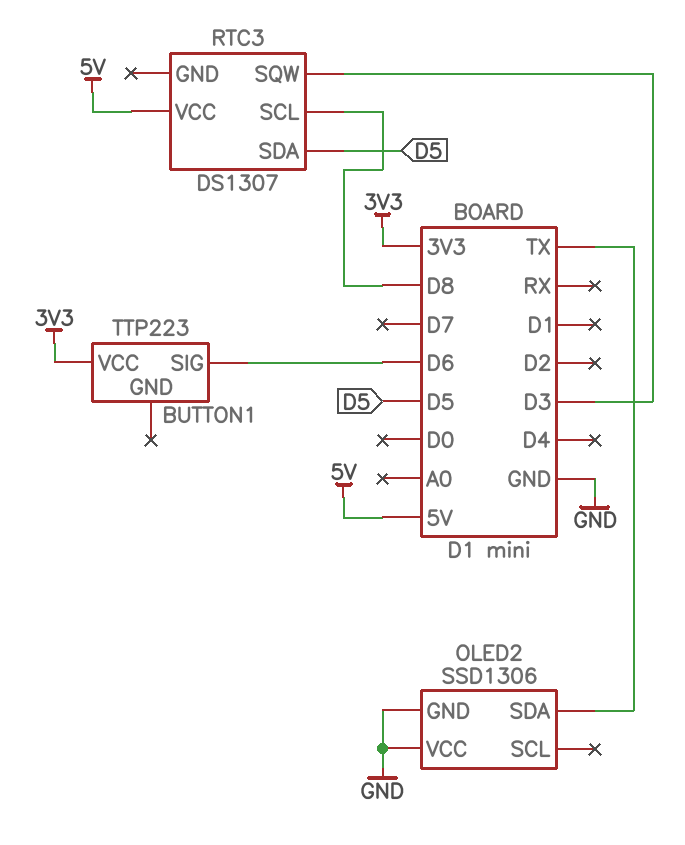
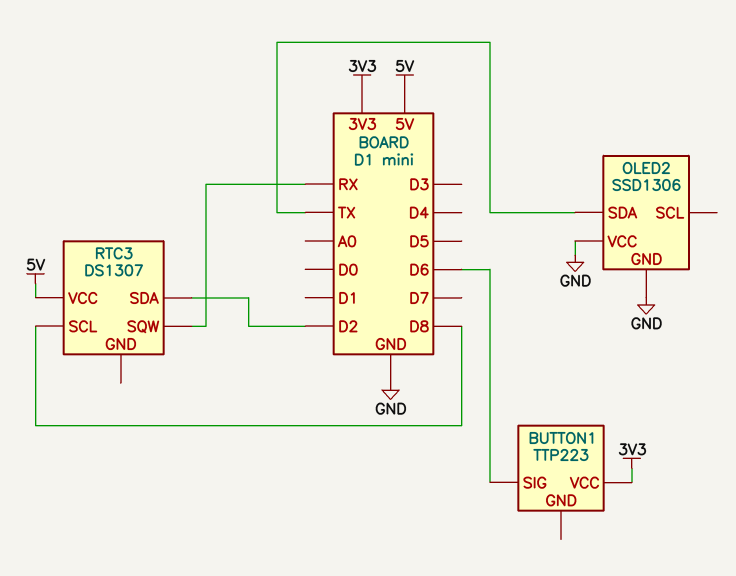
RTC3 pin SDA: D5 -> D2
RTC3 pin SQW: D3 -> RX

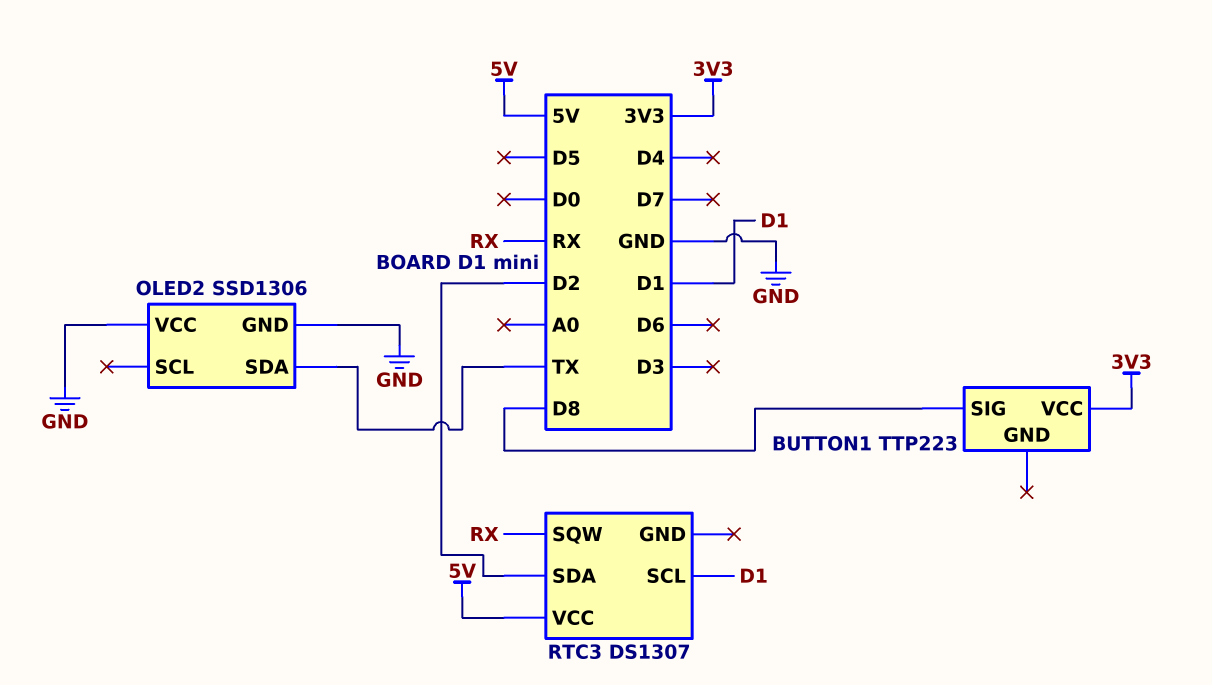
BUTTON1 pin SIG: D6 -> D8
RTC3 pin SCL: D8 -> D1

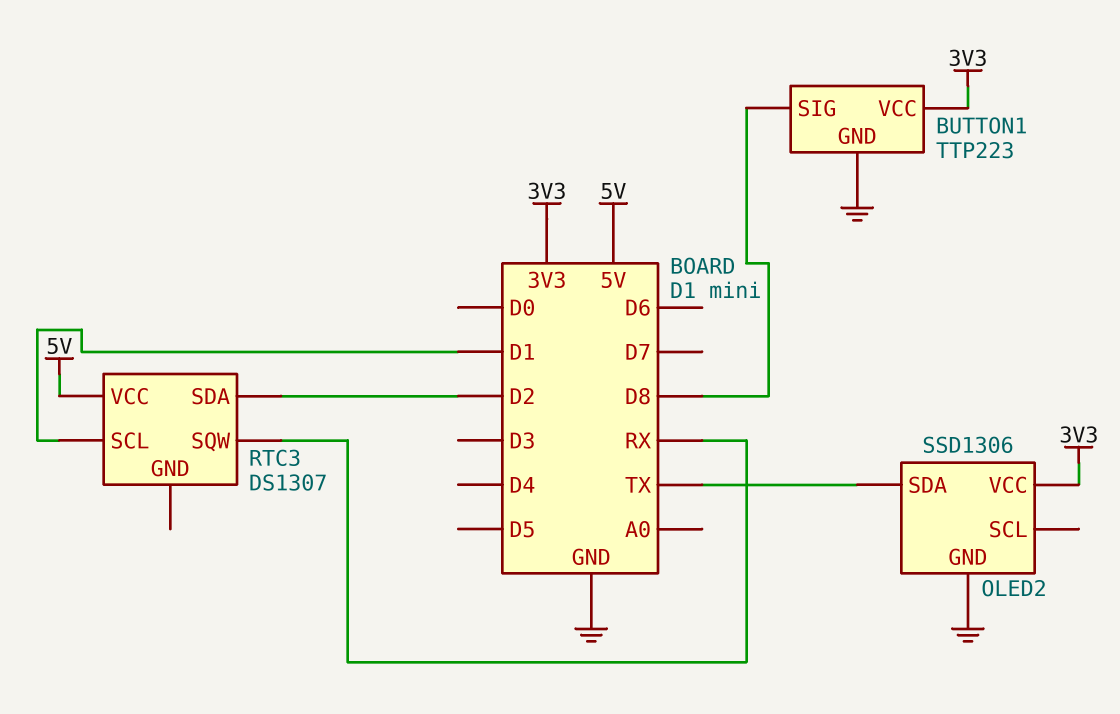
BUTTON1 pin GND: none -> GND
OLED2 pin VCC: GND -> 3V3

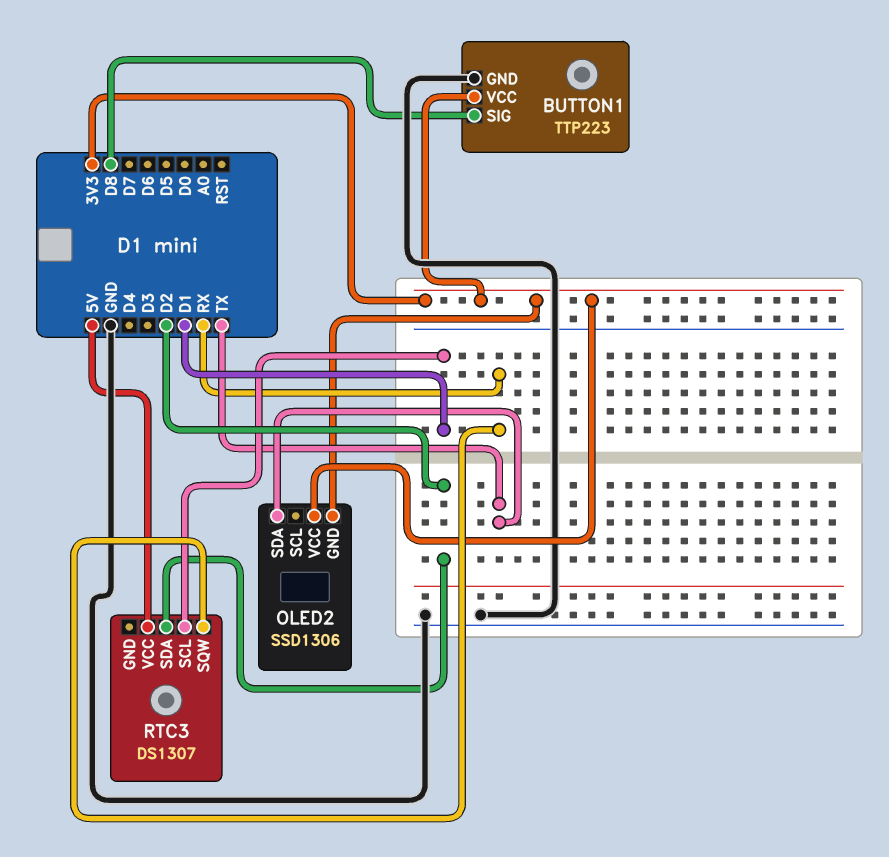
OLED2 pin GND: GND -> 3V3

